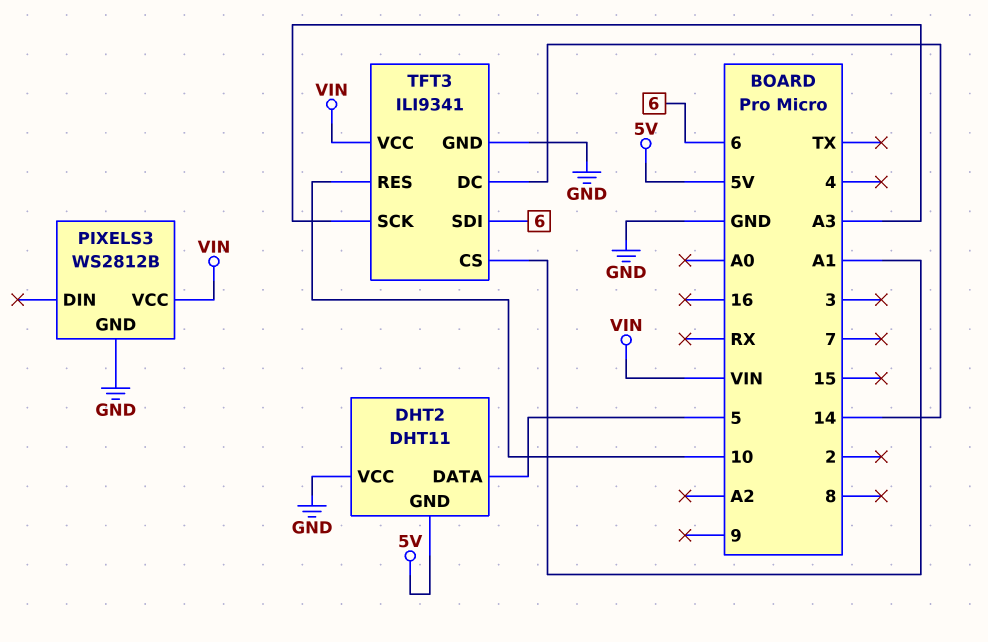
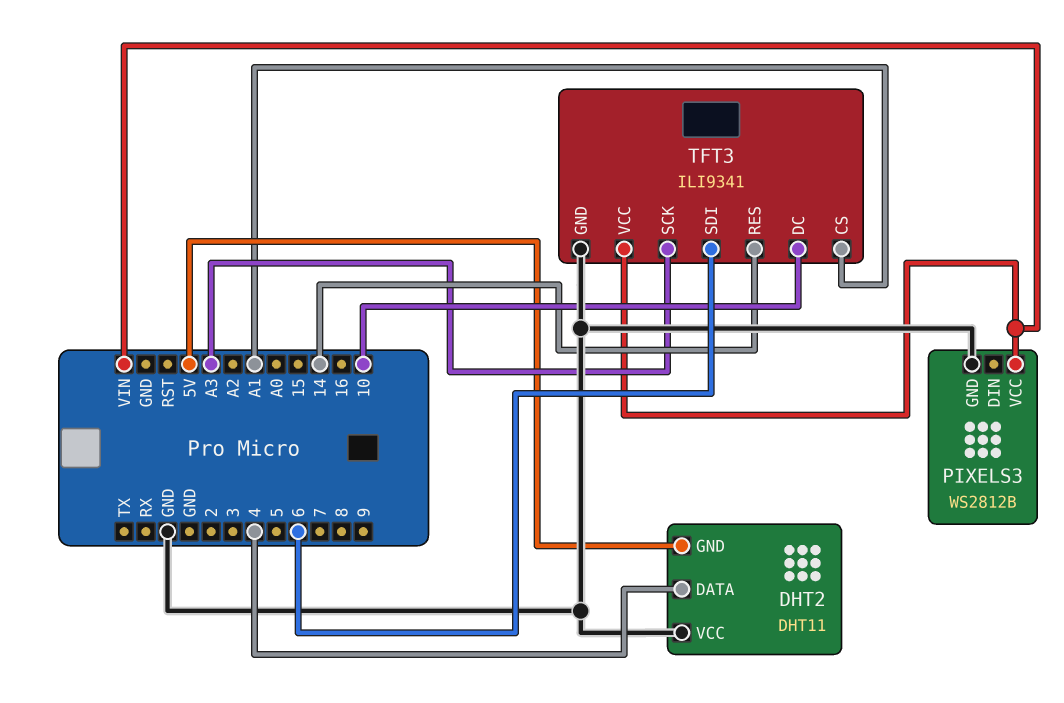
DHT2 pin DATA: 5 -> 4
TFT3 pin DC: 14 -> 10
TFT3 pin RES: 10 -> 14

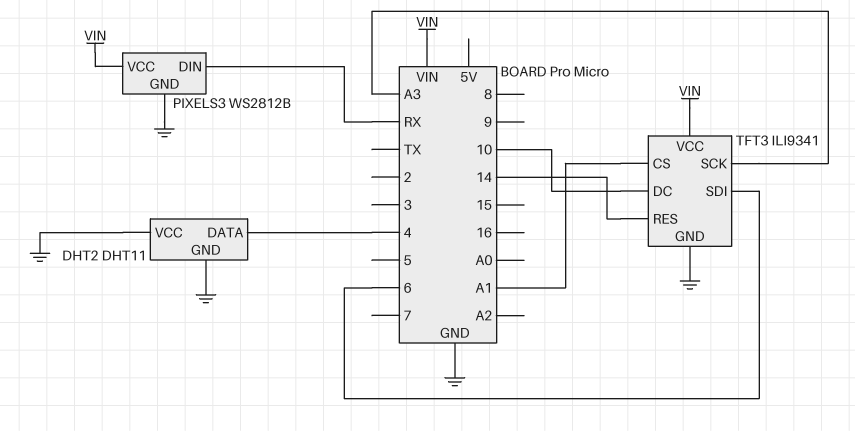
DHT2 pin GND: 5V -> GND
PIXELS3 pin DIN: none -> RX

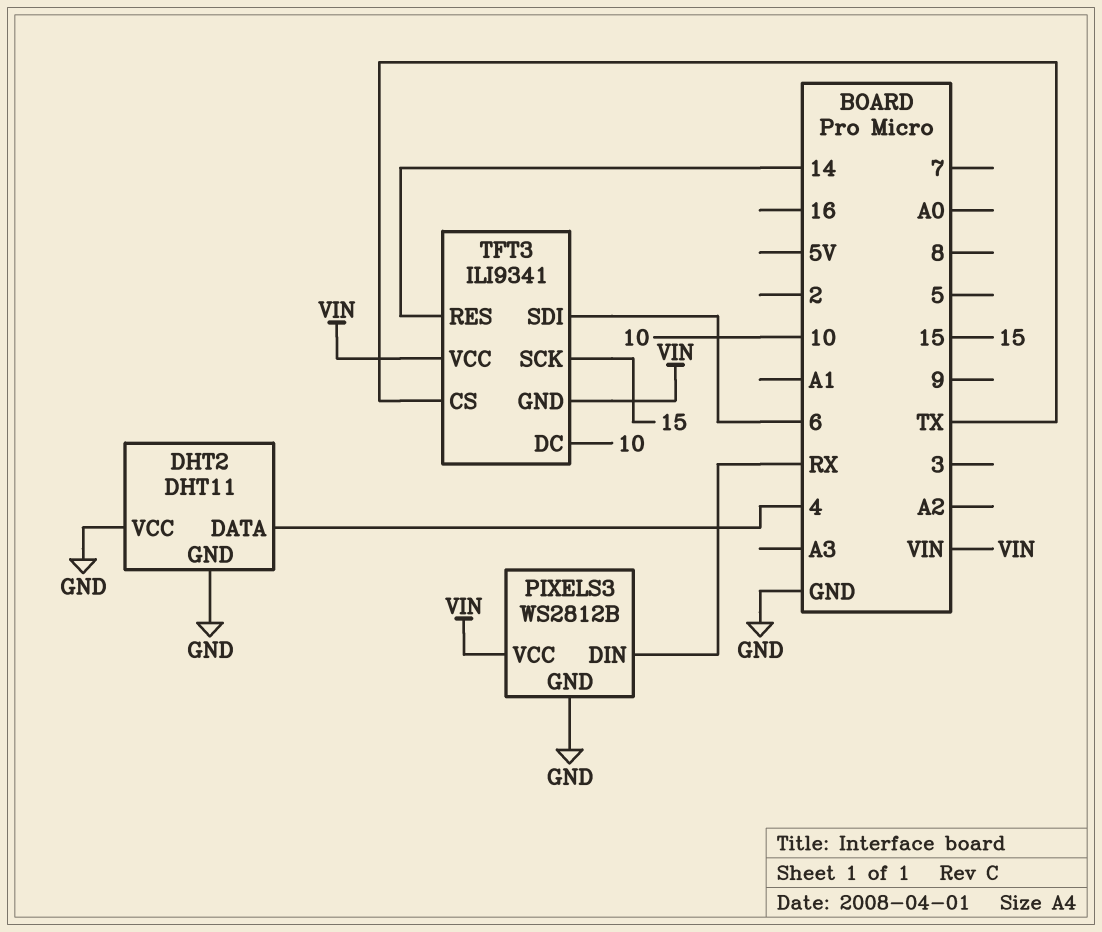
TFT3 pin CS: A1 -> TX
TFT3 pin GND: GND -> VIN
TFT3 pin SCK: A3 -> 15

